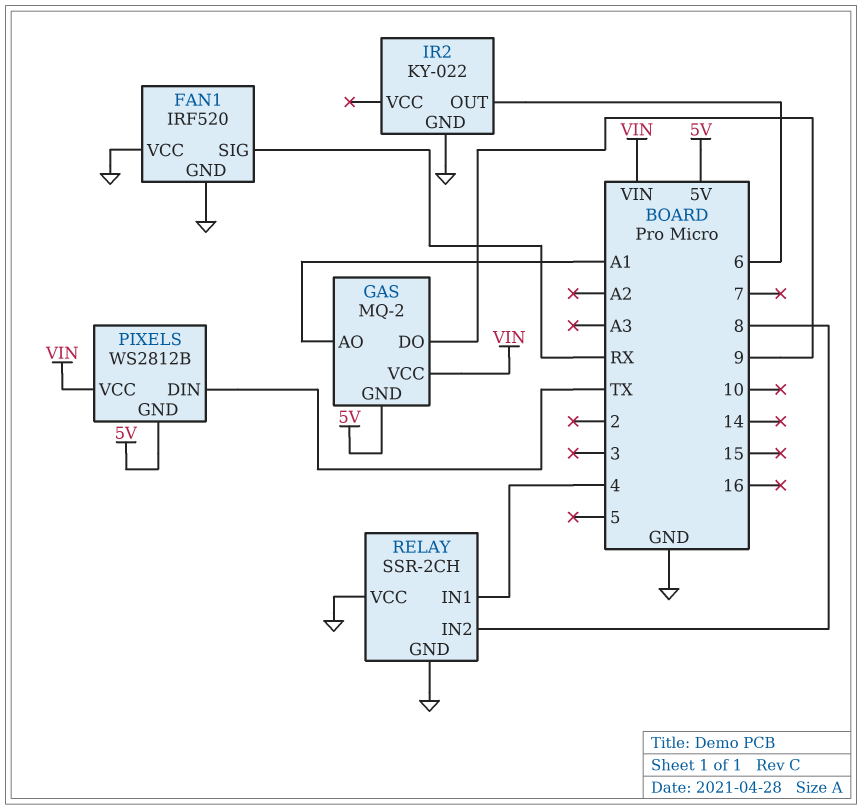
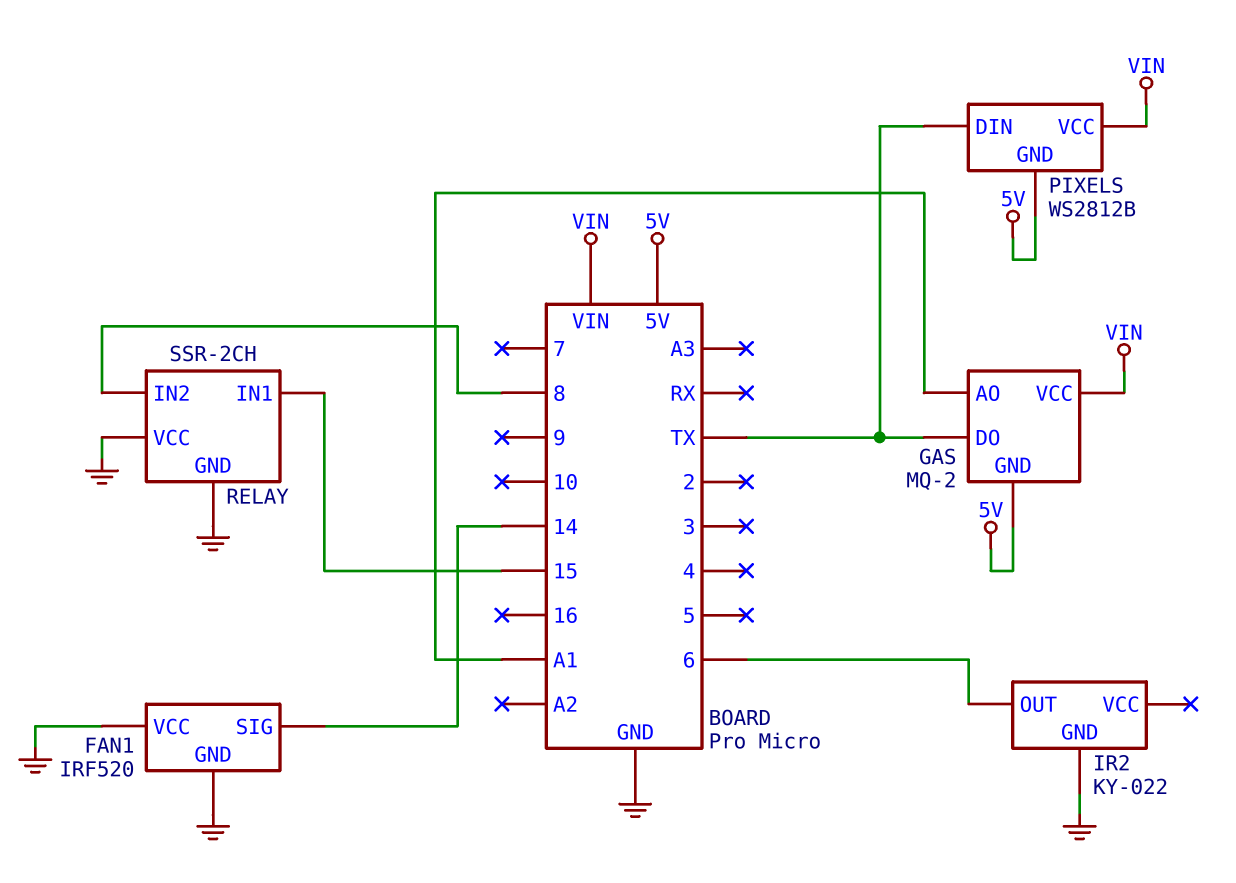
FAN1 pin SIG: RX -> 14
GAS pin DO: 9 -> TX
RELAY pin IN1: 4 -> 15

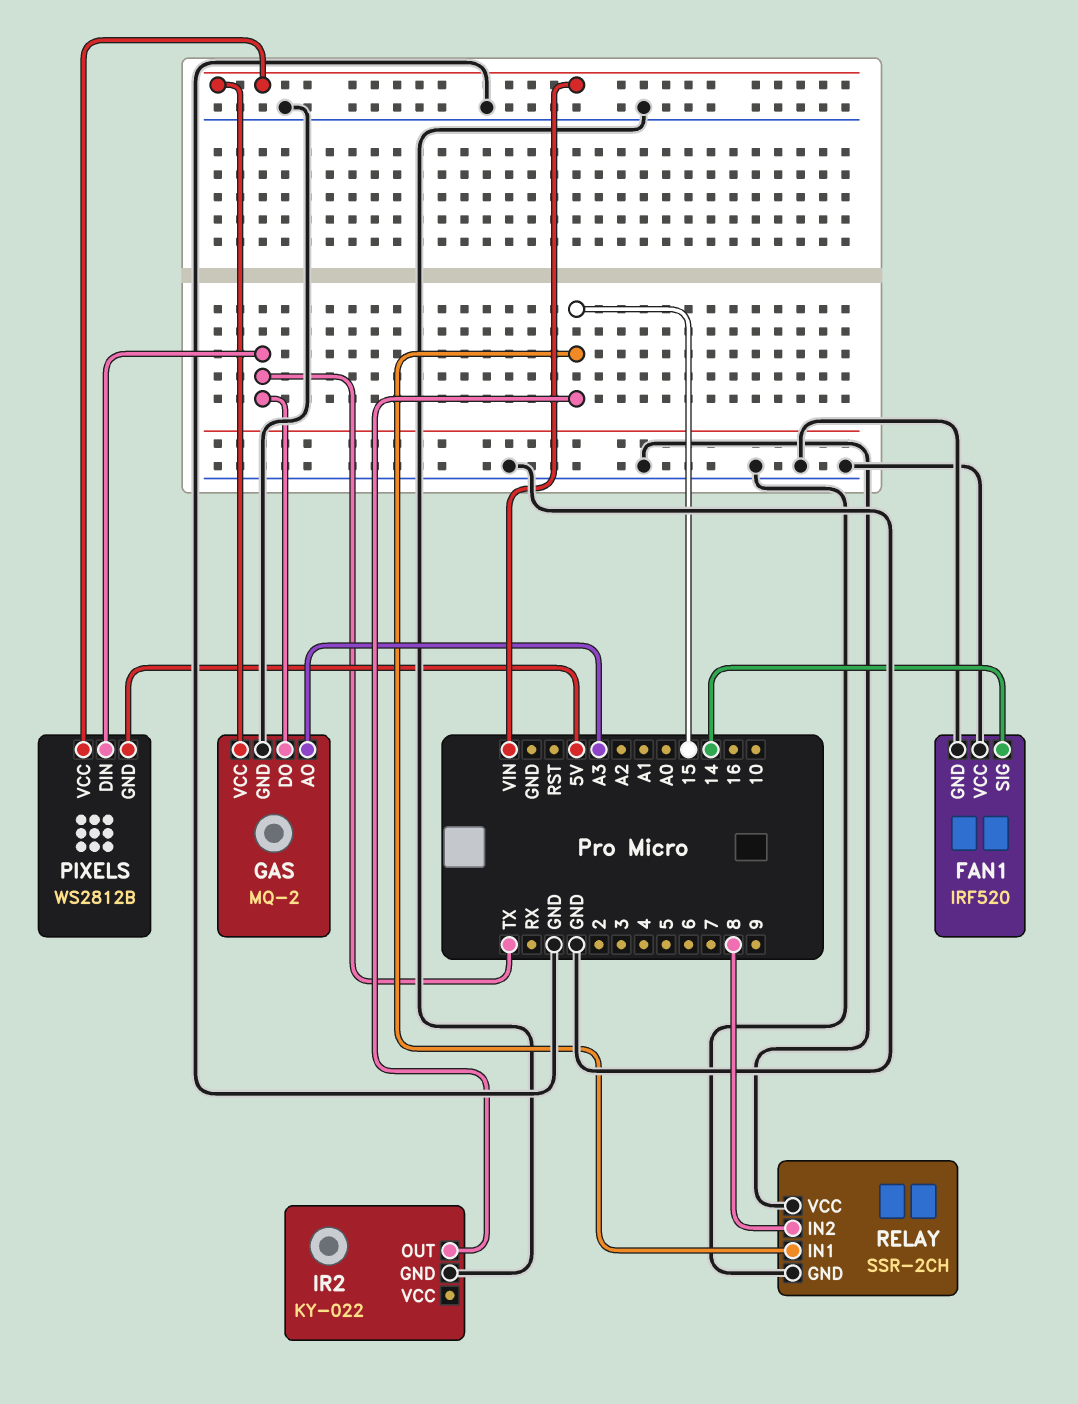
GAS pin AO: A1 -> A3
GAS pin GND: 5V -> GND
IR2 pin OUT: 6 -> 15

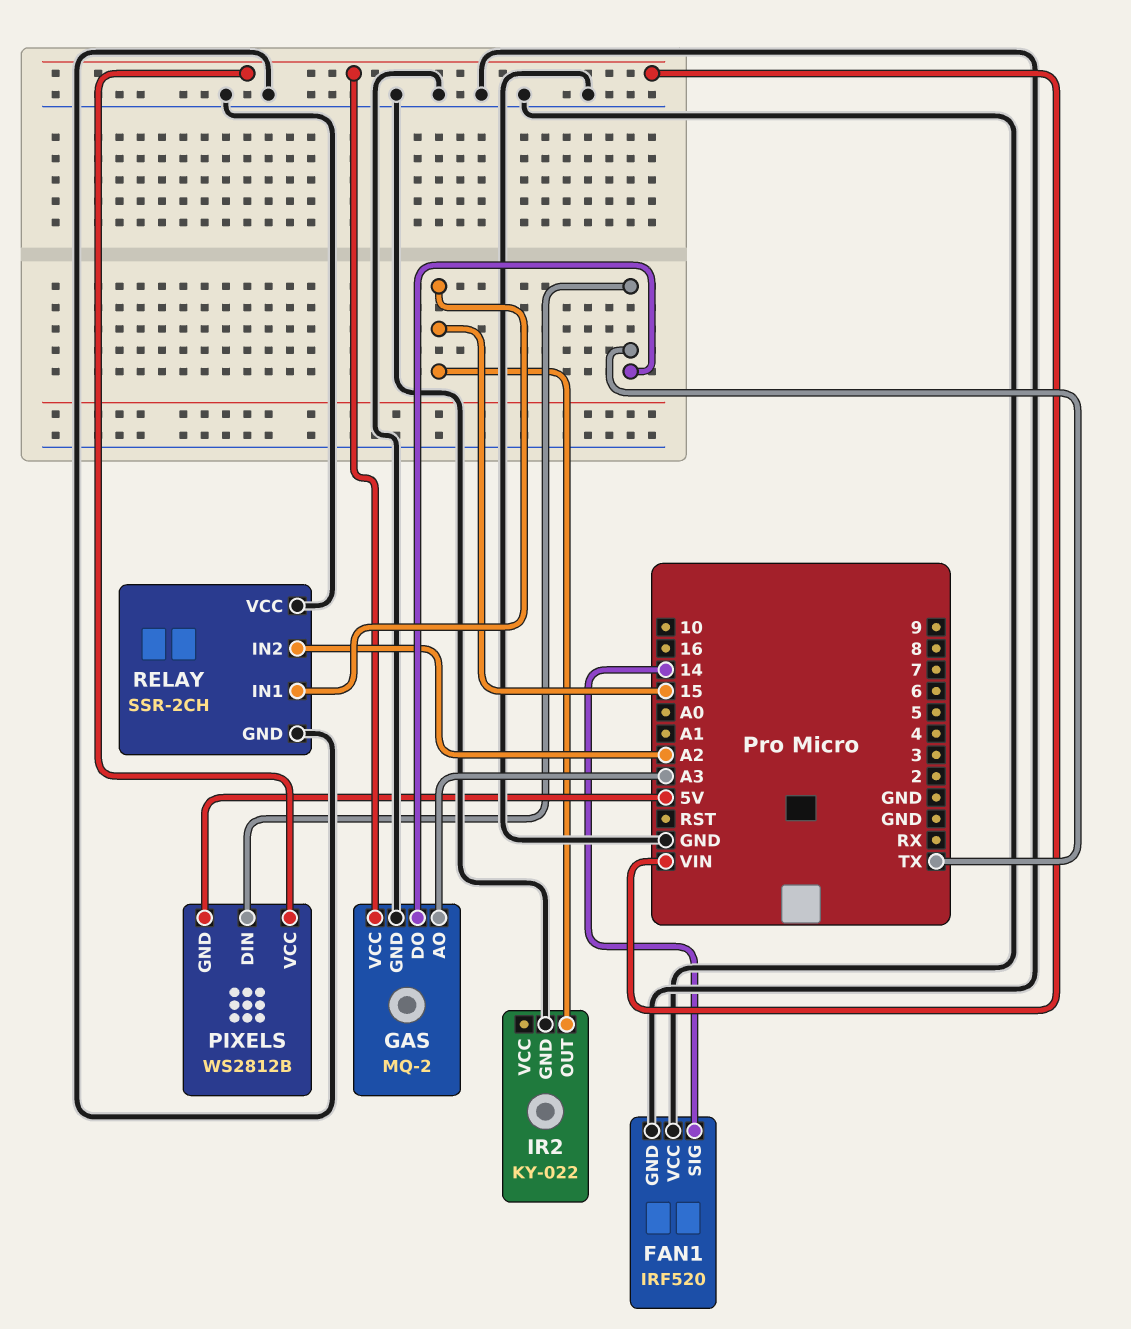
RELAY pin IN2: 8 -> A2

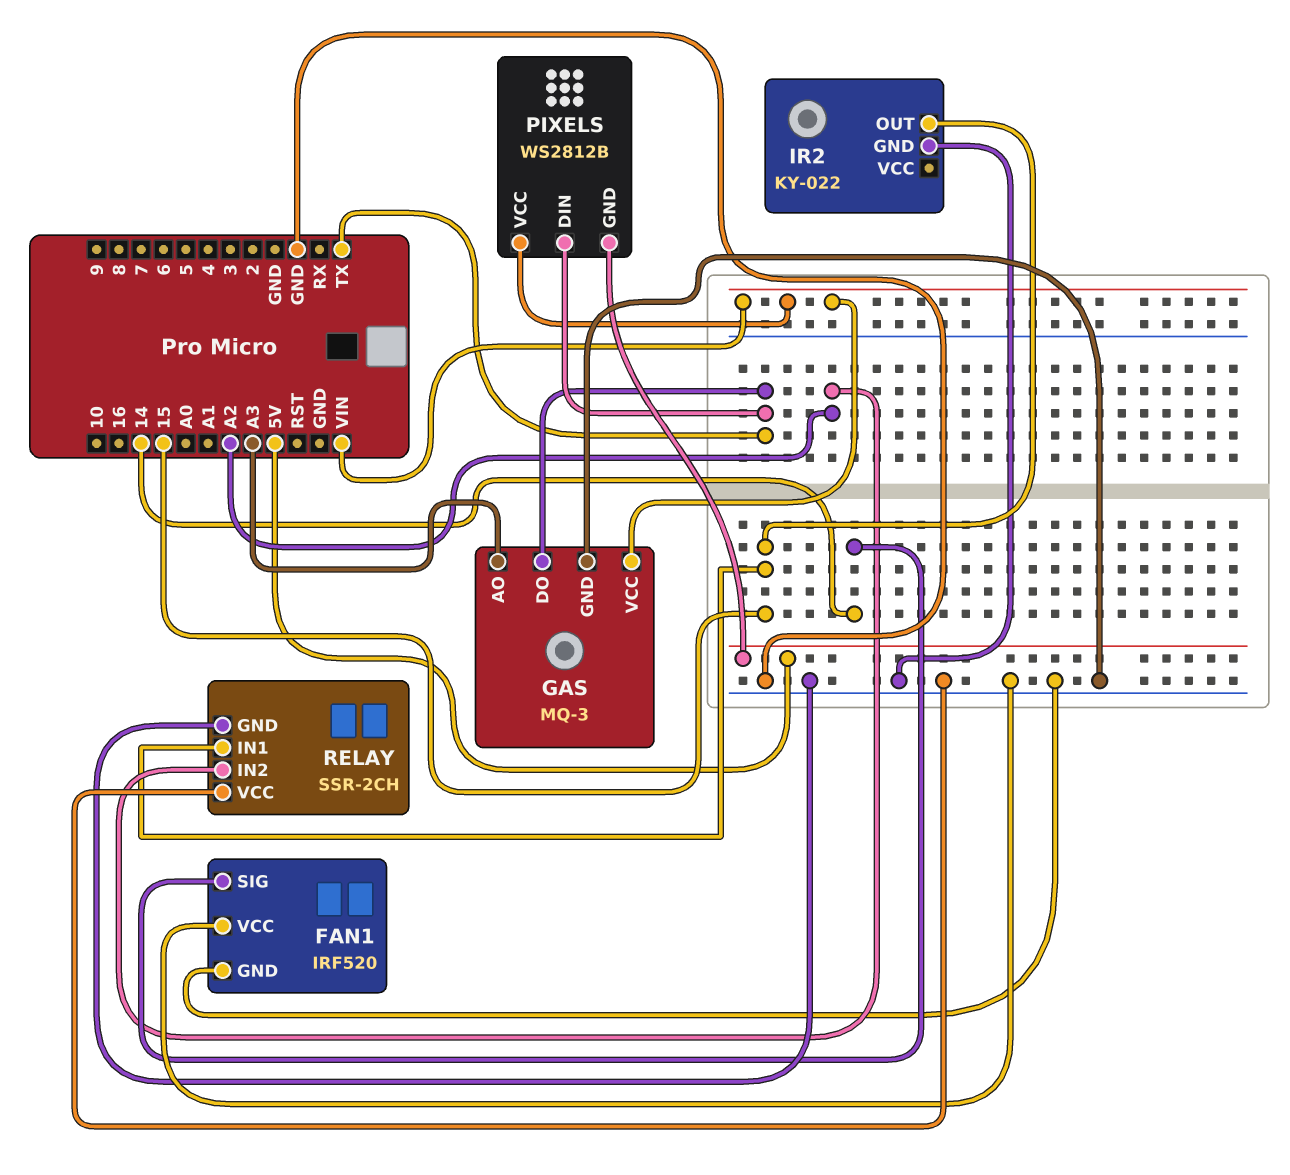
GAS: MQ-2 -> MQ-3

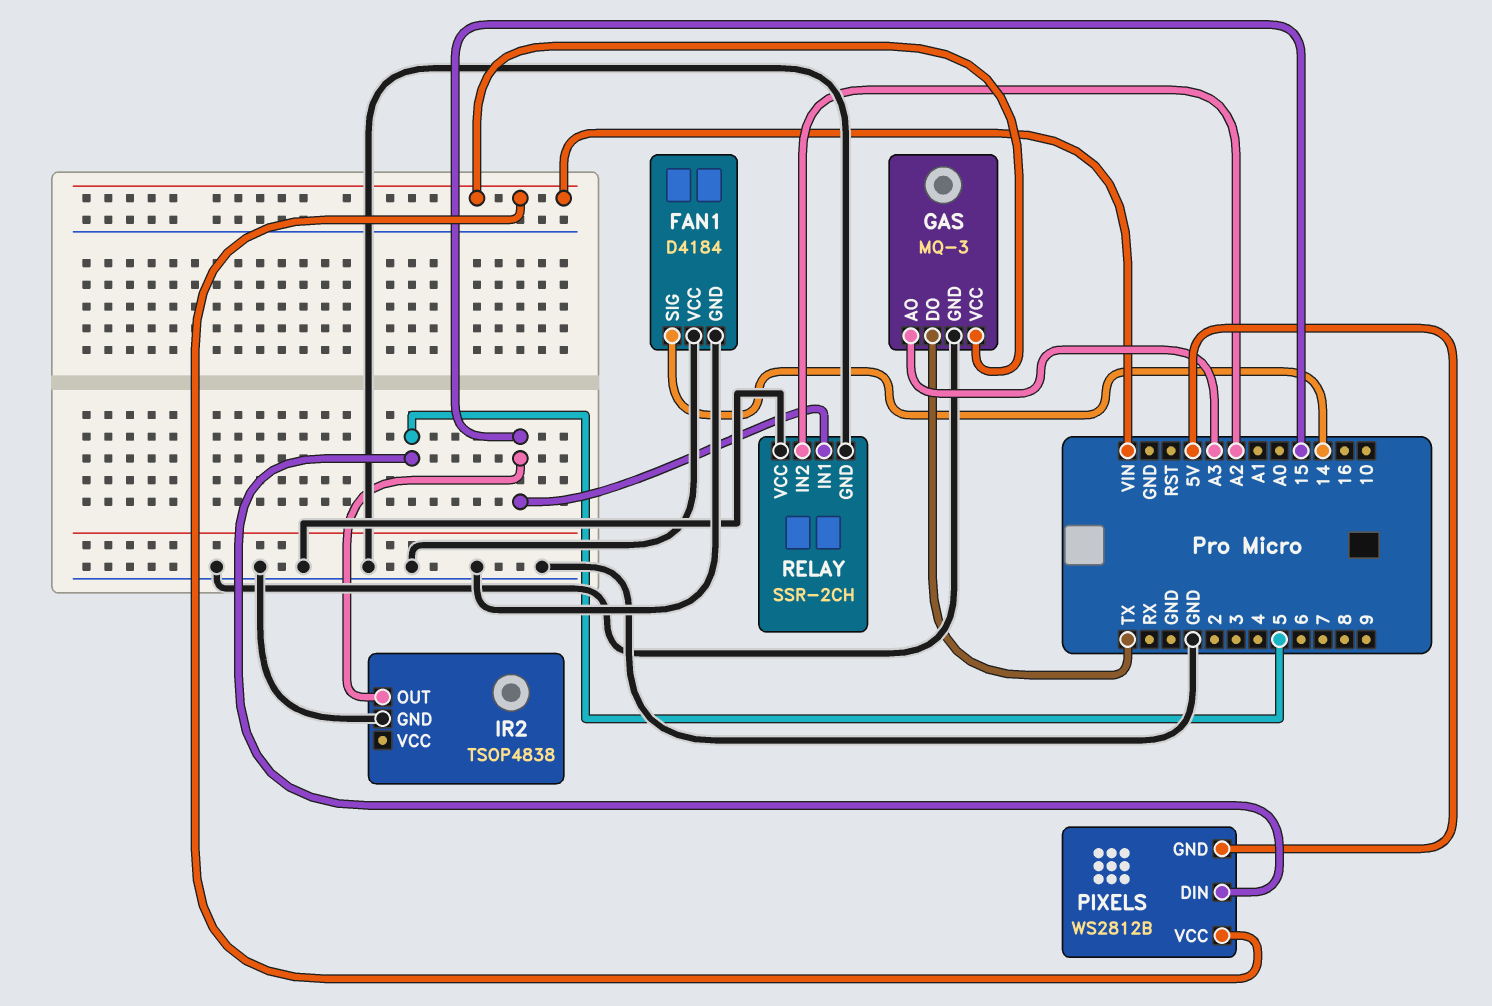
FAN1: IRF520 -> D4184
IR2: KY-022 -> TSOP4838
PIXELS pin DIN: TX -> 5

